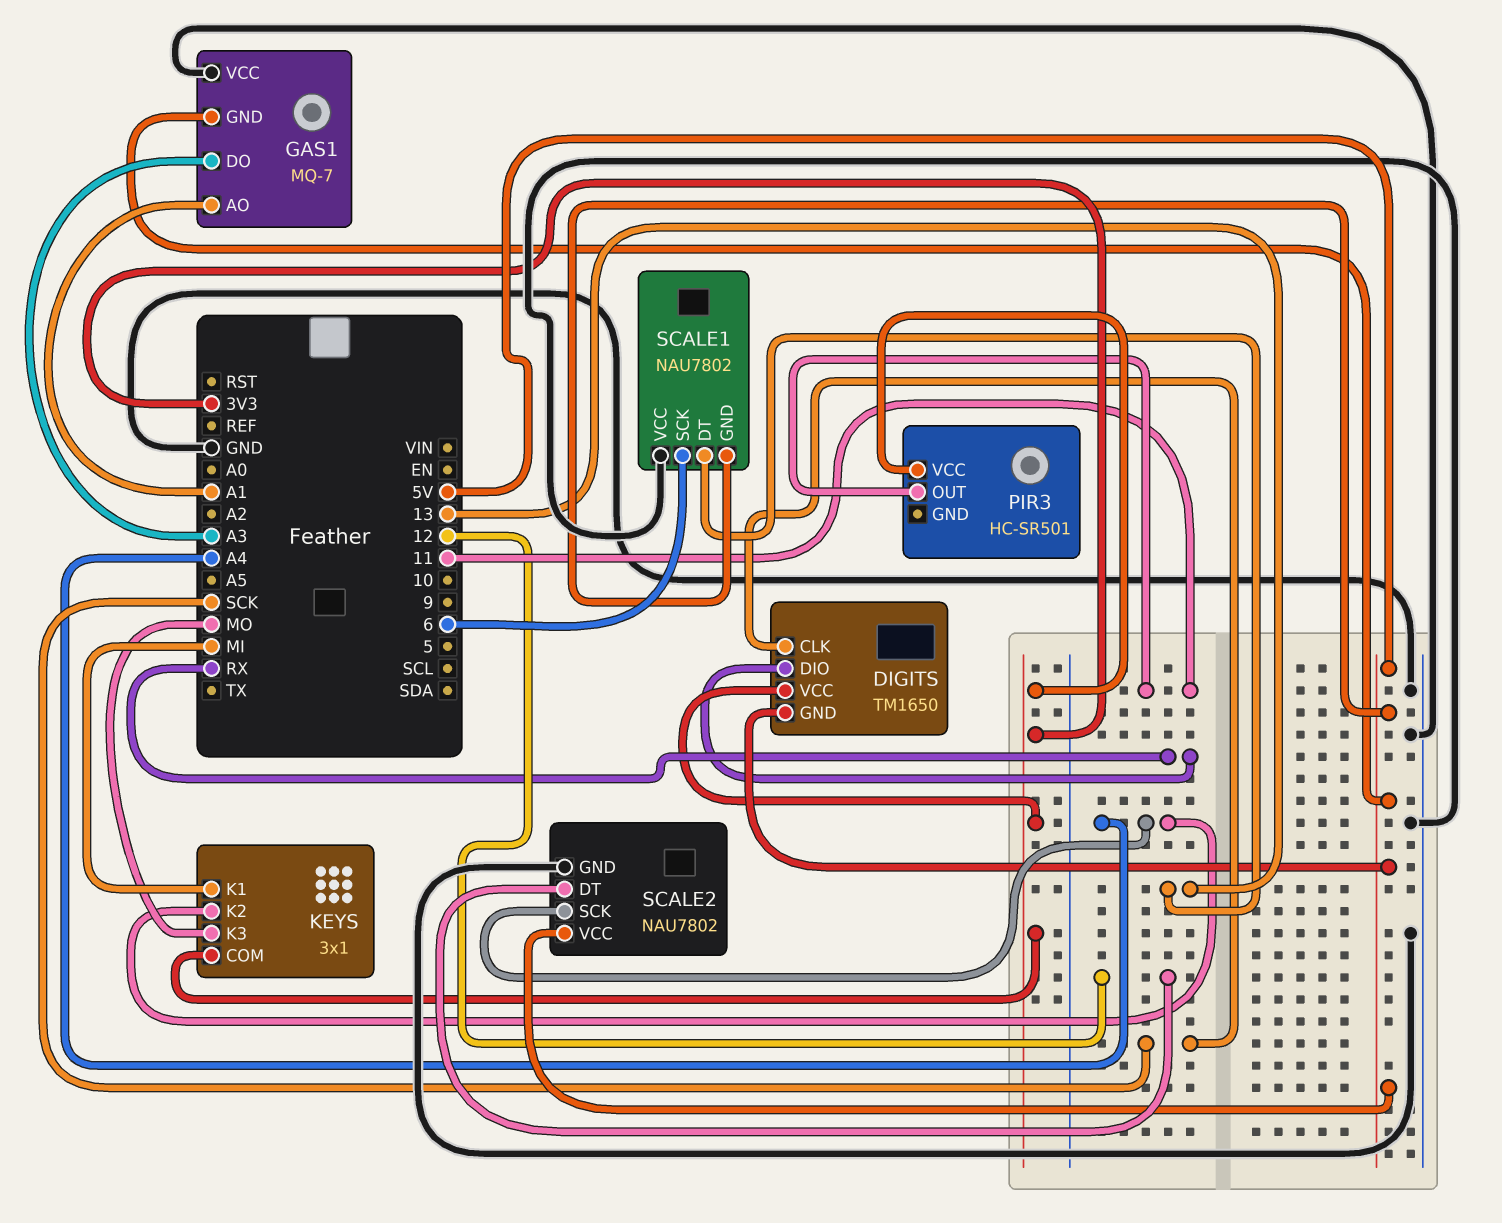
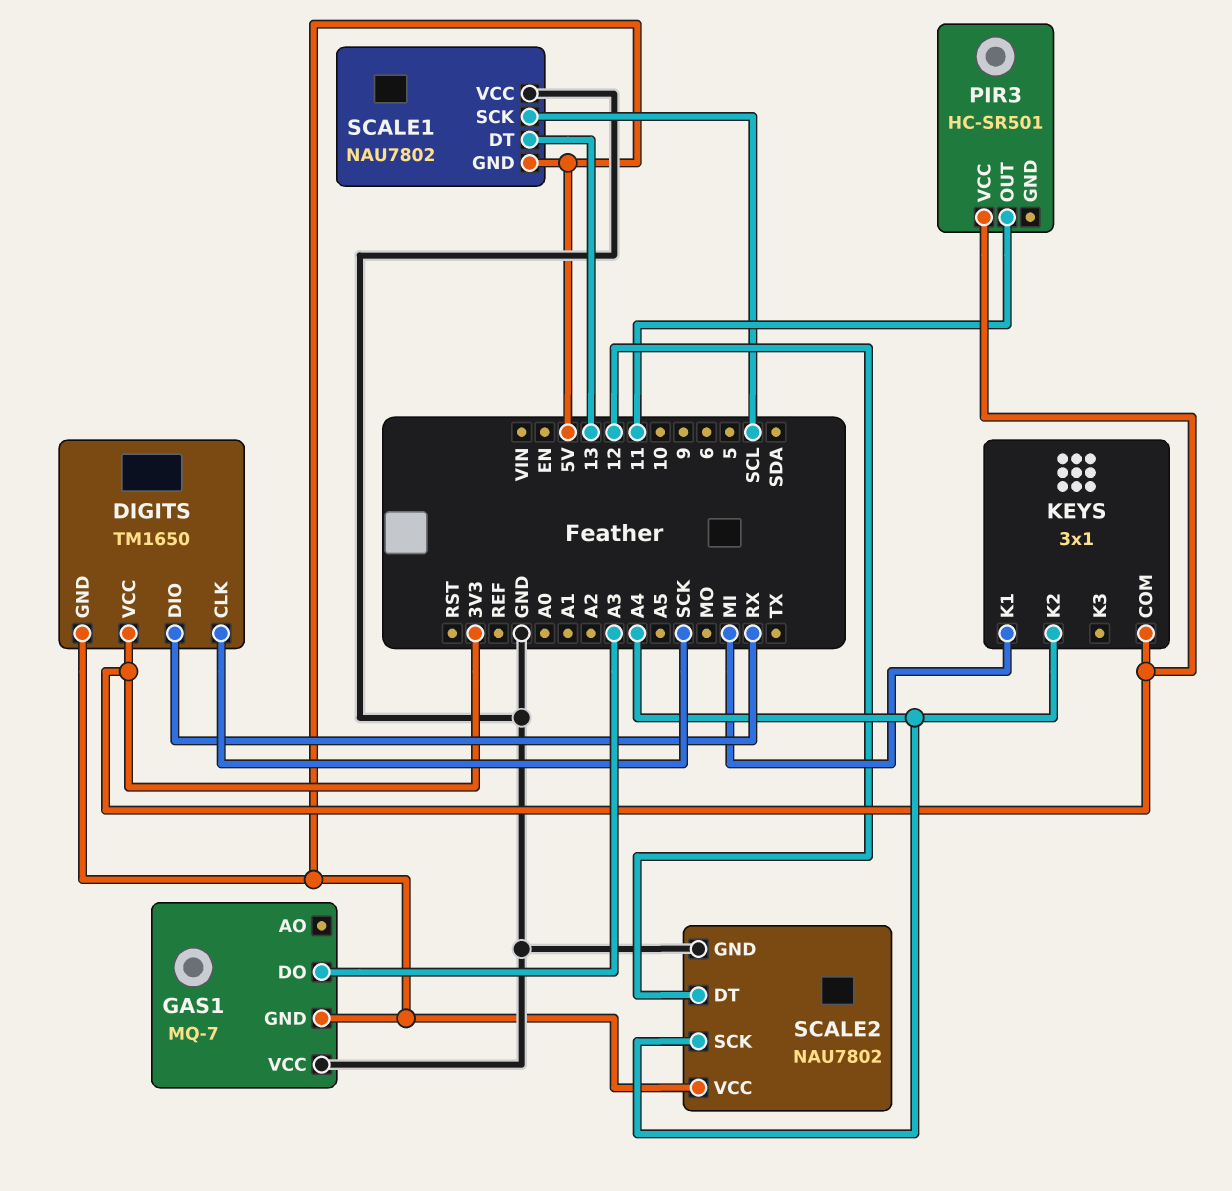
GAS1 pin AO: A1 -> none
KEYS pin K3: MO -> none
SCALE1 pin SCK: 6 -> SCL

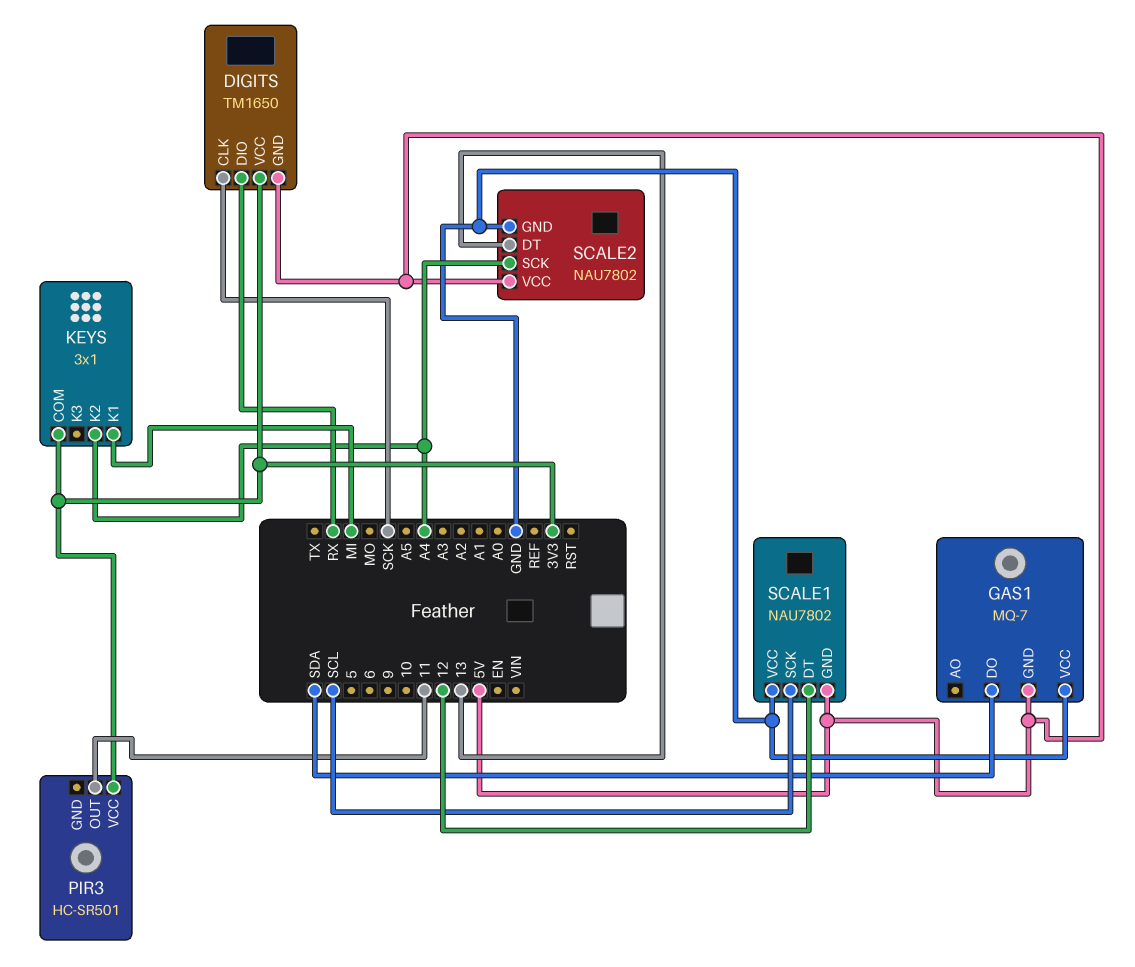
GAS1 pin DO: A3 -> SDA
SCALE1 pin DT: 13 -> 12
SCALE2 pin DT: 12 -> 13

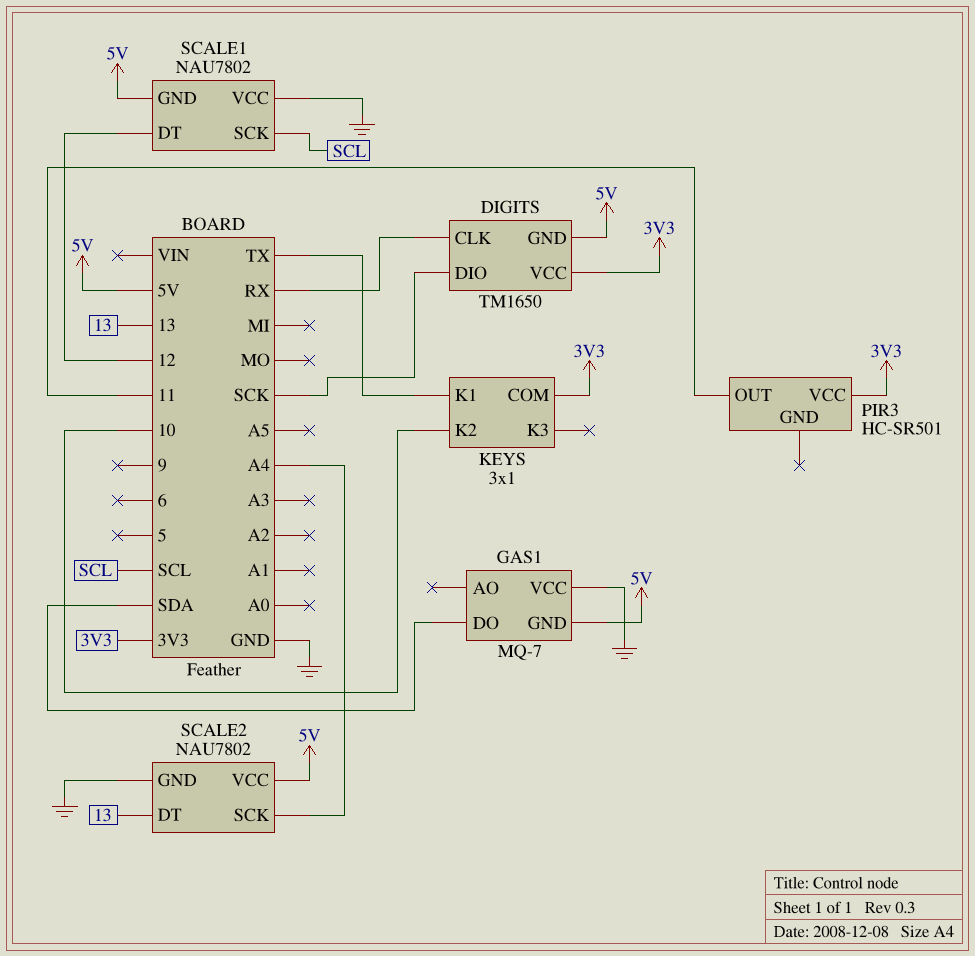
DIGITS pin CLK: SCK -> RX
DIGITS pin DIO: RX -> SCK
KEYS pin K1: MI -> TX
KEYS pin K2: A4 -> 10

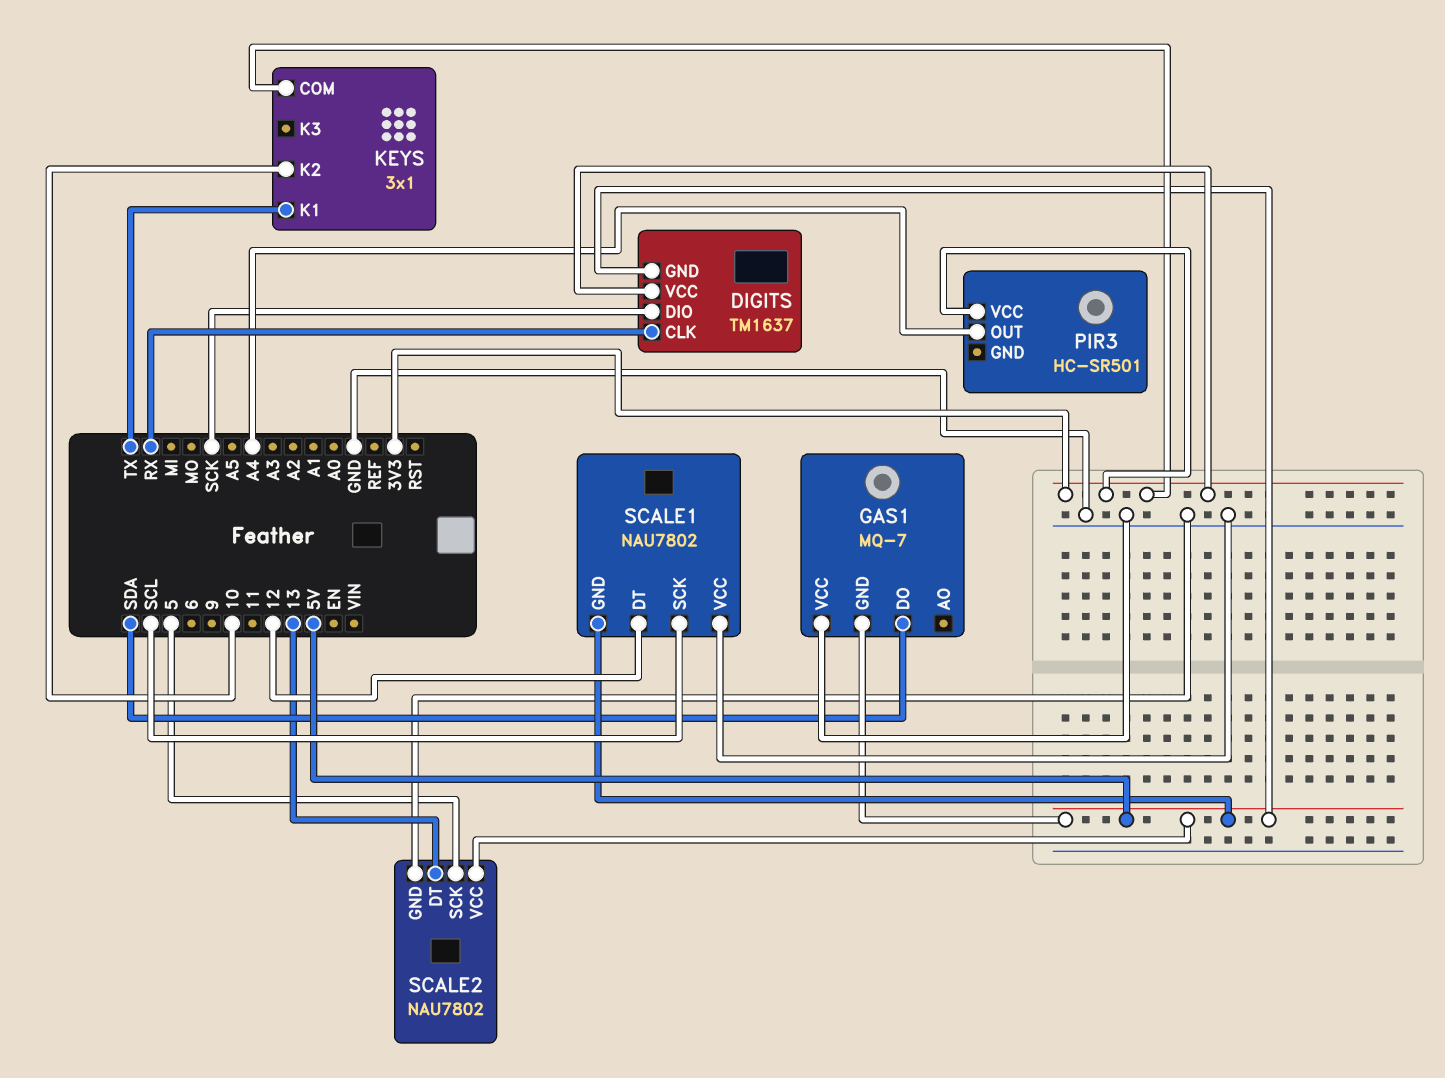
DIGITS: TM1650 -> TM1637
PIR3 pin OUT: 11 -> A4
SCALE2 pin SCK: A4 -> 5

